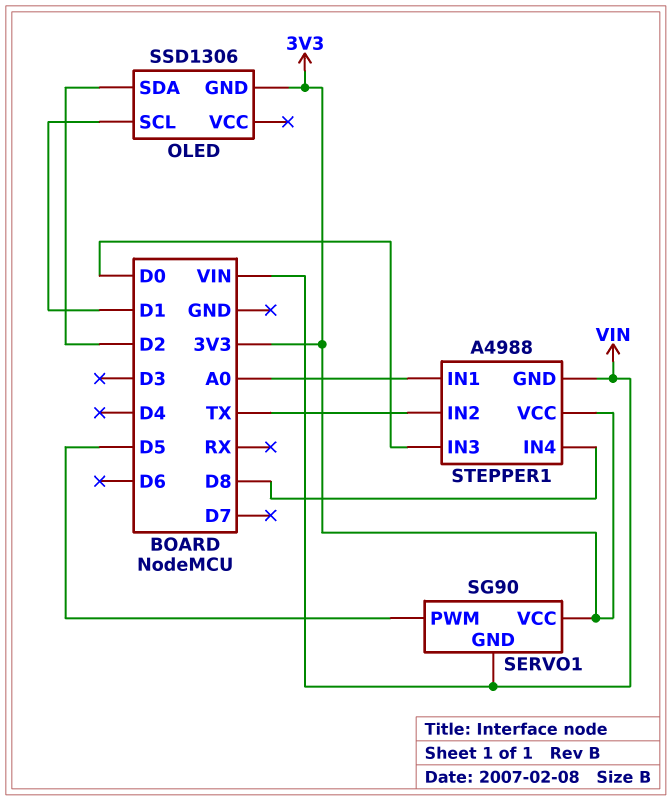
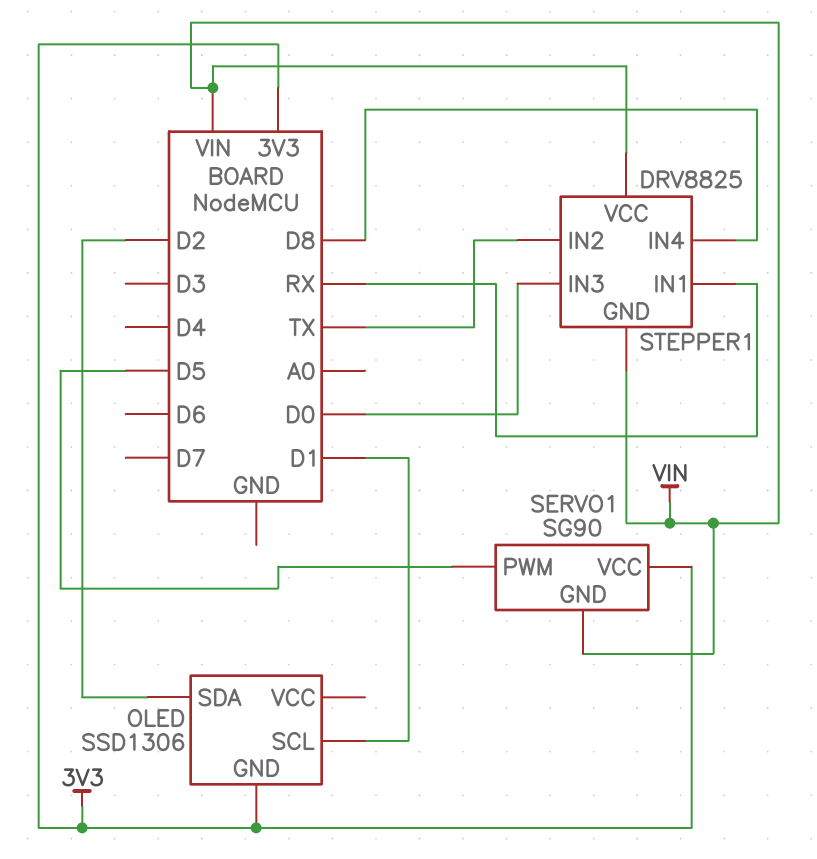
STEPPER1: A4988 -> DRV8825
STEPPER1 pin IN1: A0 -> RX
STEPPER1 pin VCC: 3V3 -> VIN

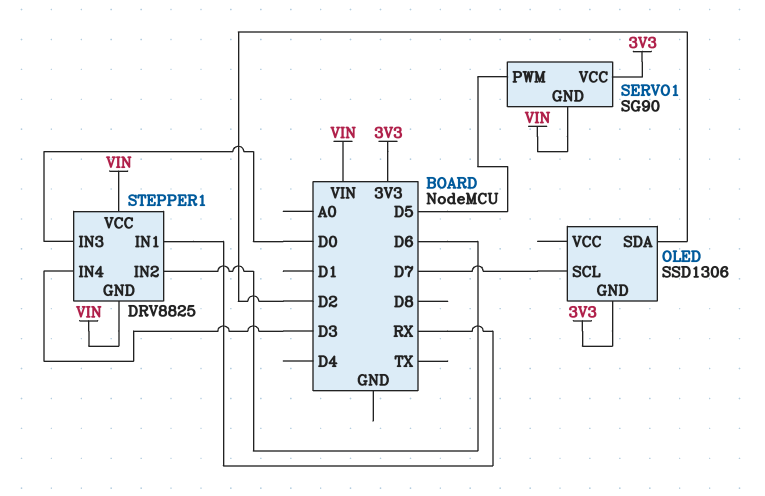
OLED pin SCL: D1 -> D7
STEPPER1 pin IN2: TX -> D6
STEPPER1 pin IN4: D8 -> D3

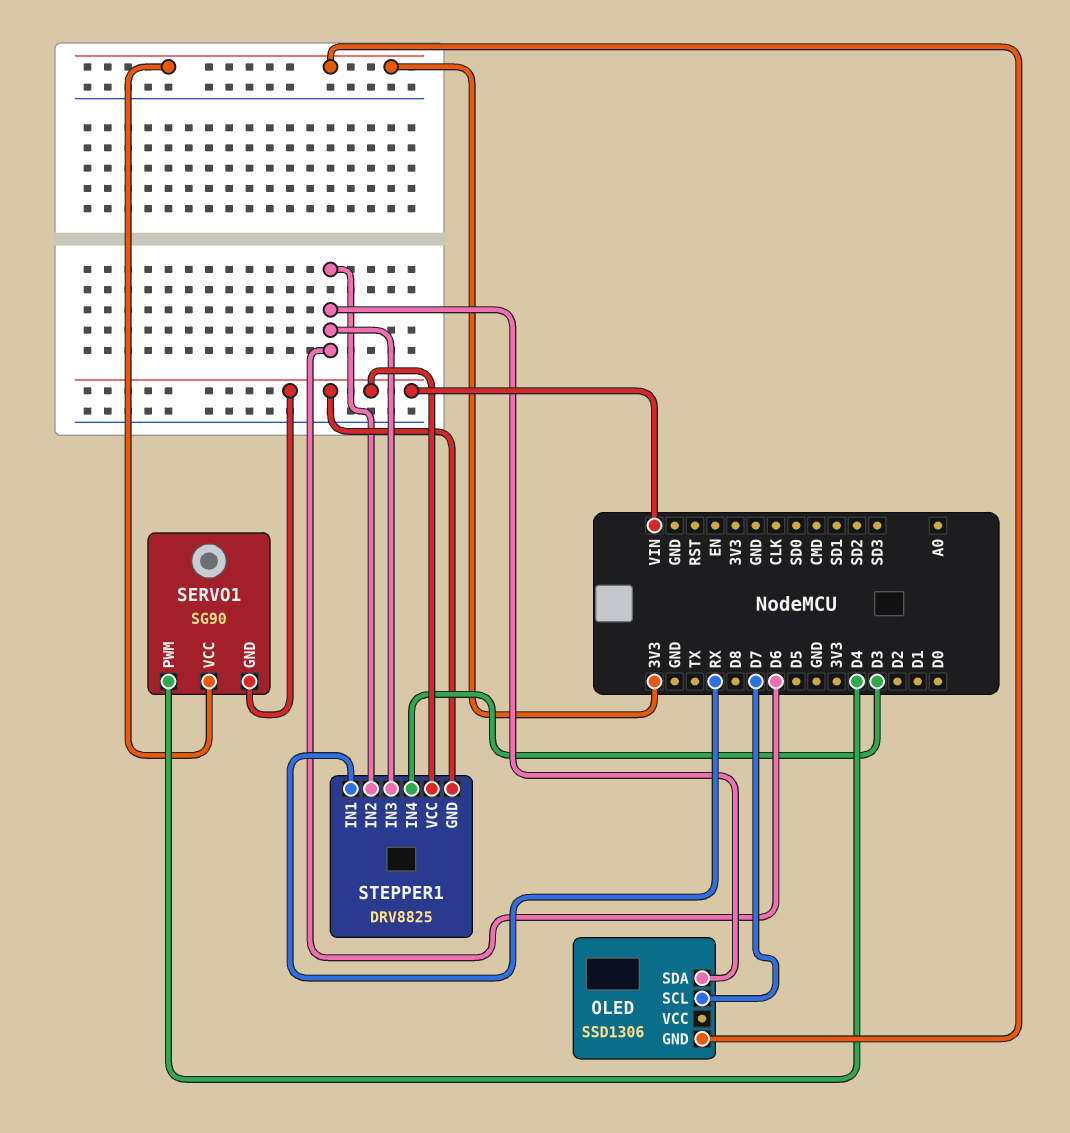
OLED pin SDA: D2 -> D6
SERVO1 pin PWM: D5 -> D4
STEPPER1 pin IN3: D0 -> D6

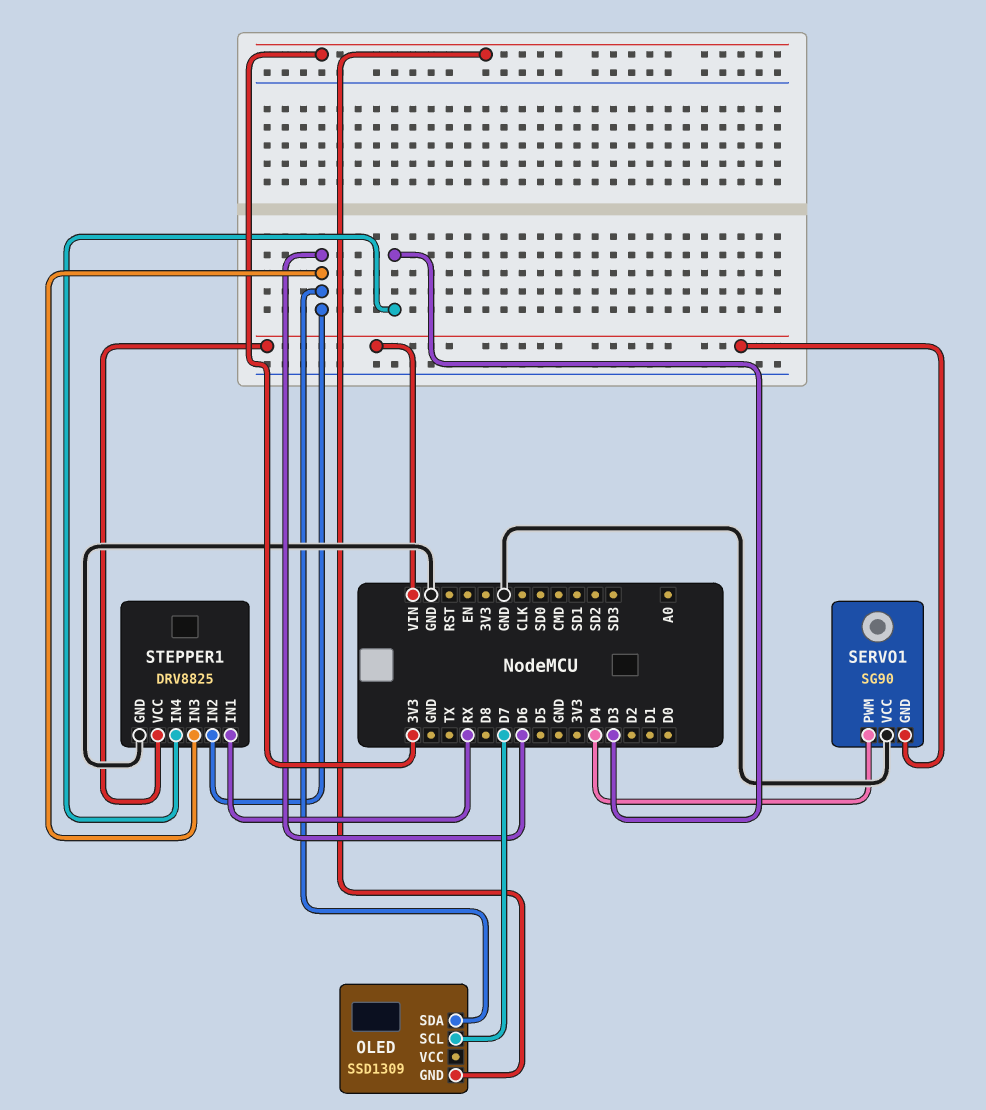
OLED: SSD1306 -> SSD1309
SERVO1 pin VCC: 3V3 -> GND
STEPPER1 pin GND: VIN -> GND

